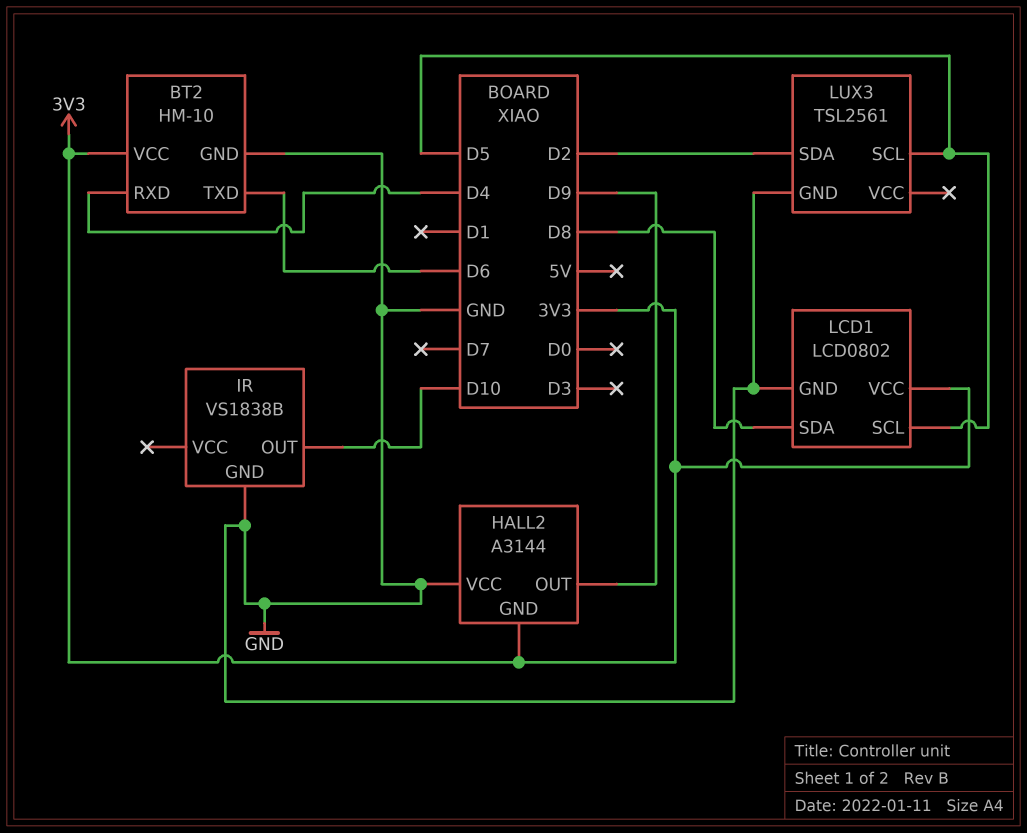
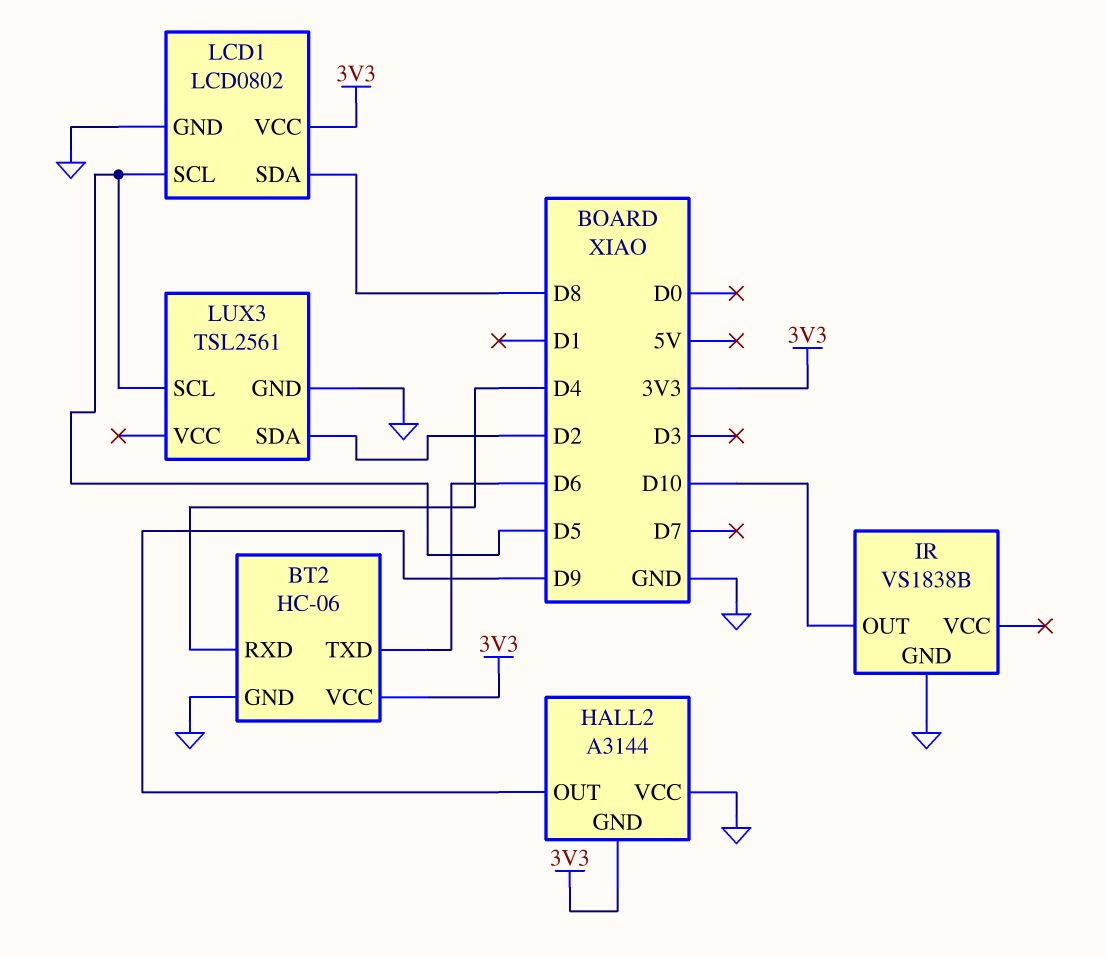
BT2: HM-10 -> HC-06

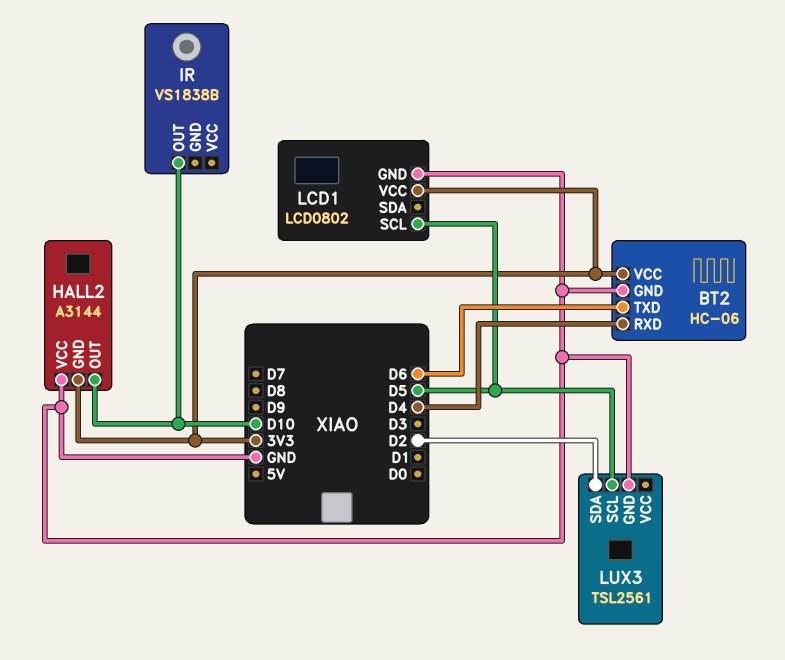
HALL2 pin OUT: D9 -> D10
IR pin GND: GND -> none
LCD1 pin SDA: D8 -> none

